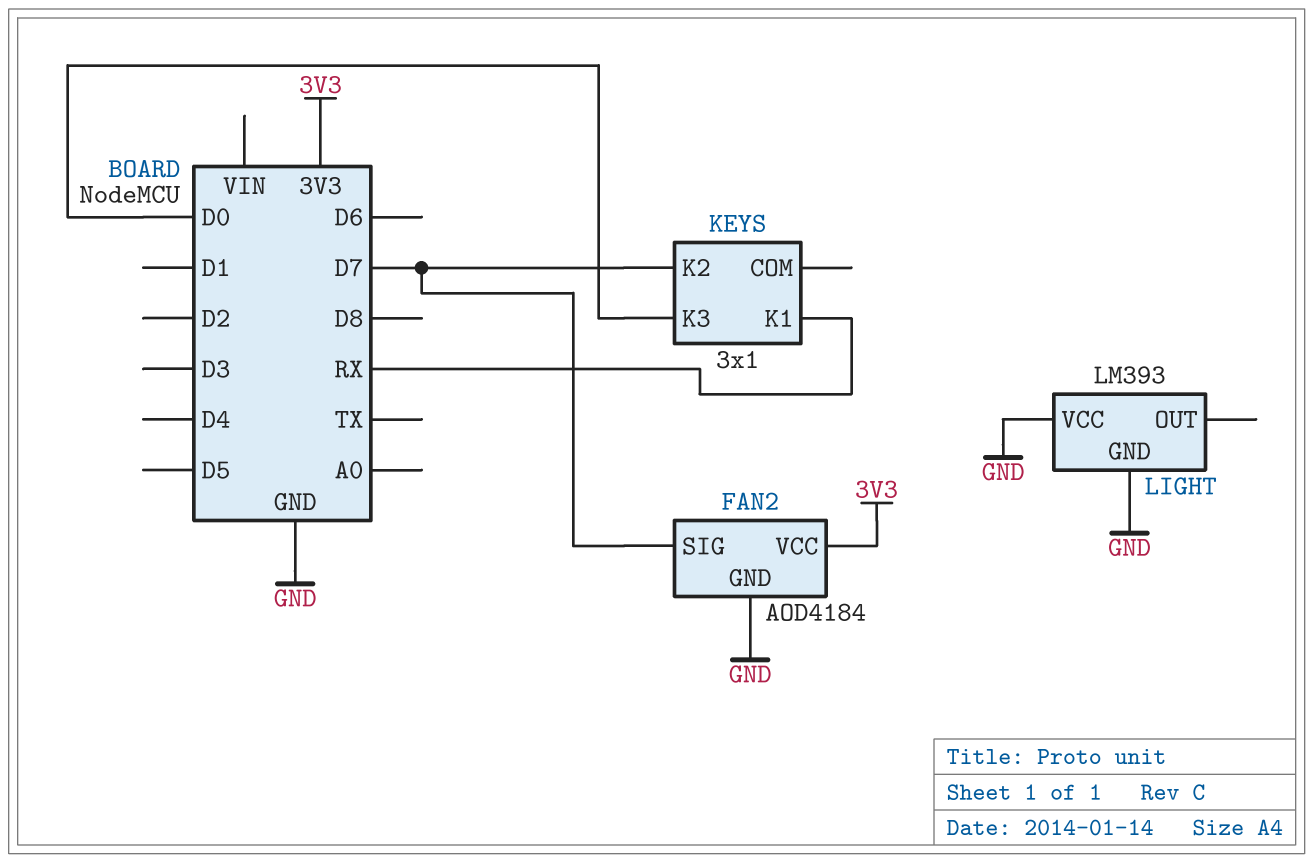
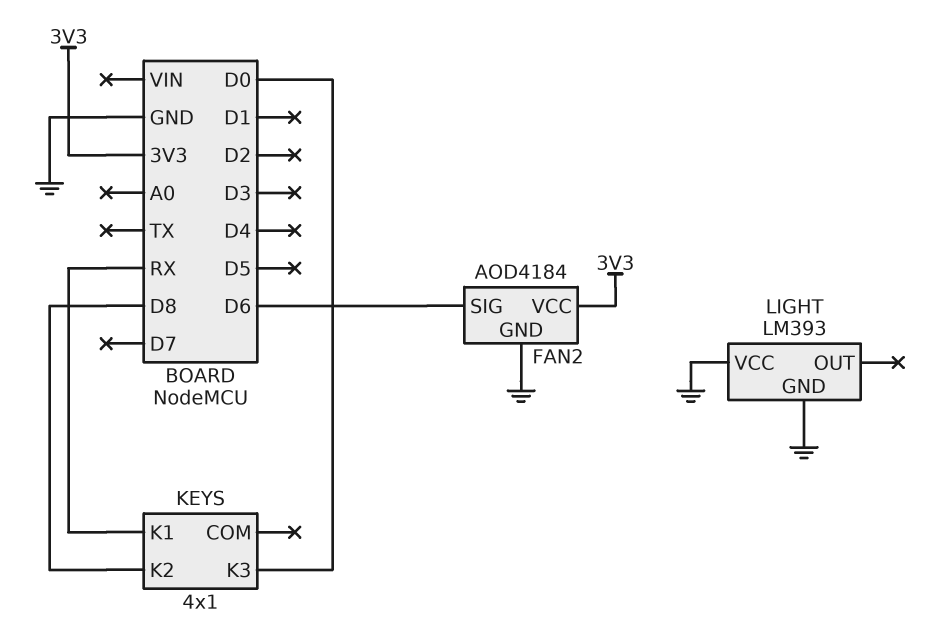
FAN2 pin SIG: D7 -> D6
KEYS: 3x1 -> 4x1
KEYS pin K2: D7 -> D8

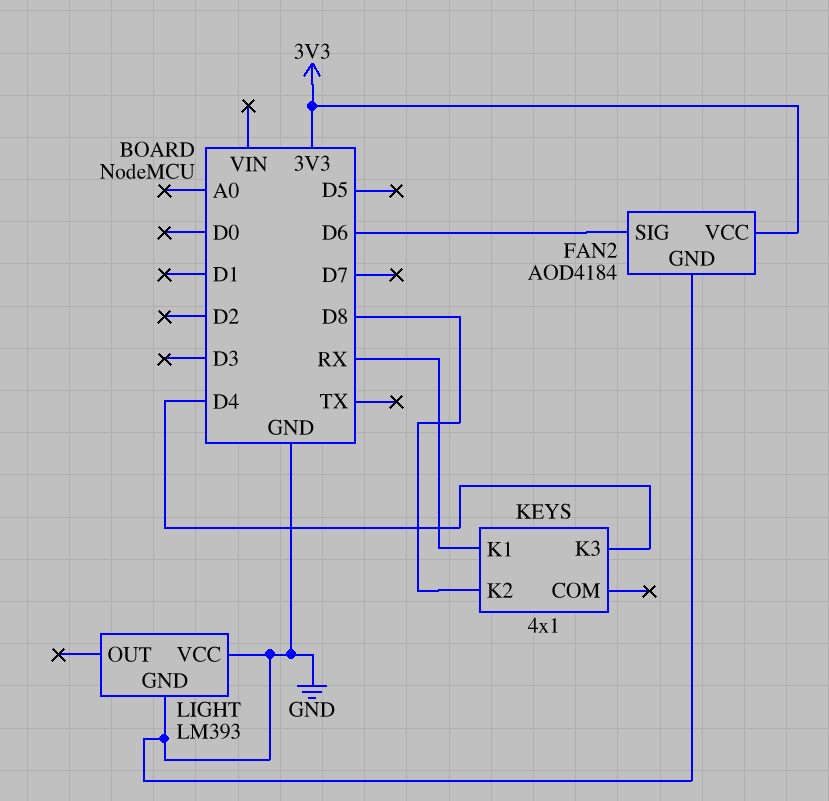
KEYS pin K3: D0 -> D4

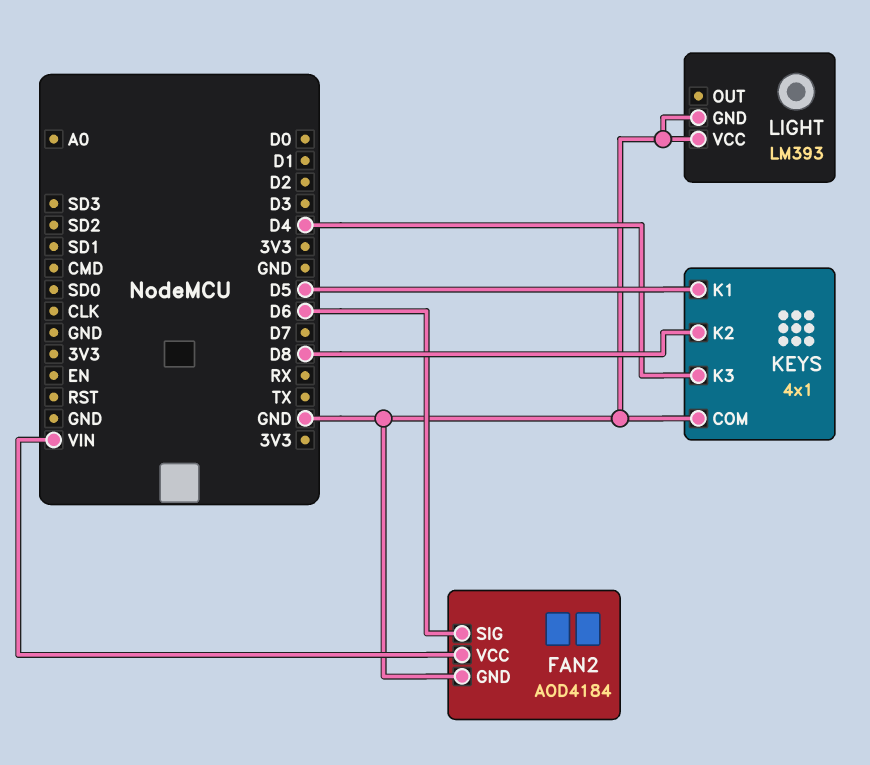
FAN2 pin VCC: 3V3 -> VIN
KEYS pin COM: none -> GND
KEYS pin K1: RX -> D5

